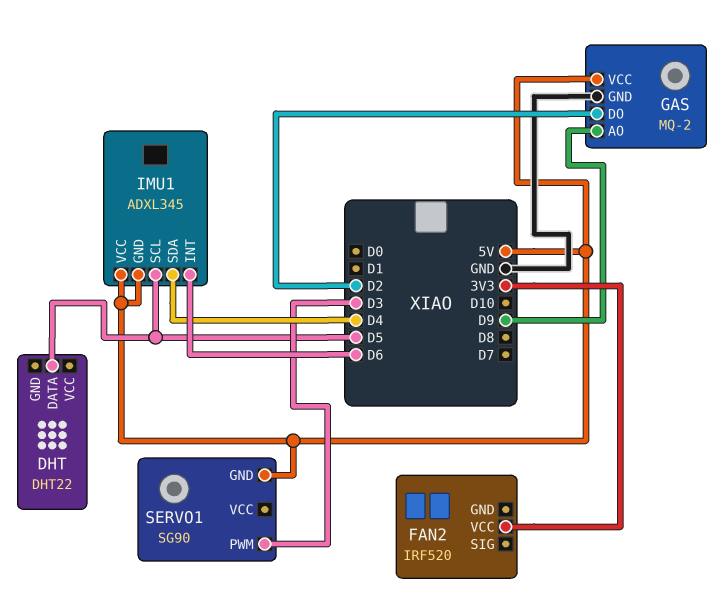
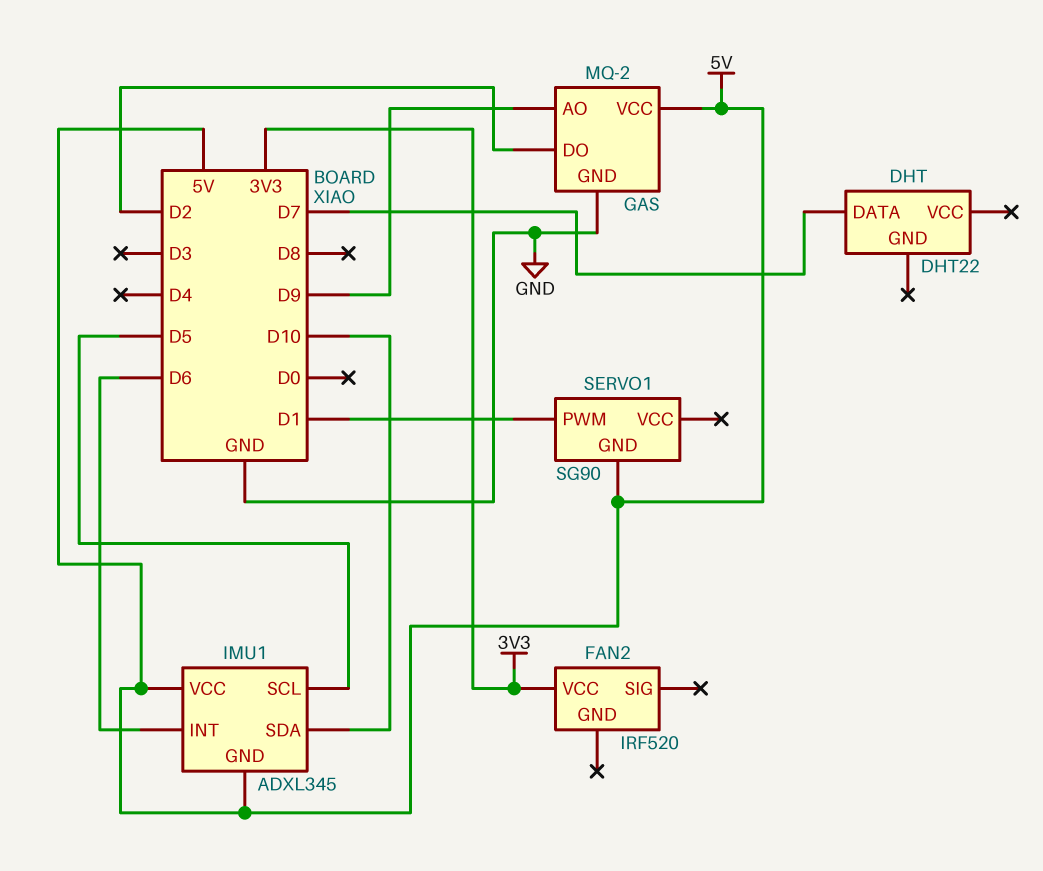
DHT pin DATA: D5 -> D7
IMU1 pin SDA: D4 -> D10
SERVO1 pin PWM: D3 -> D1

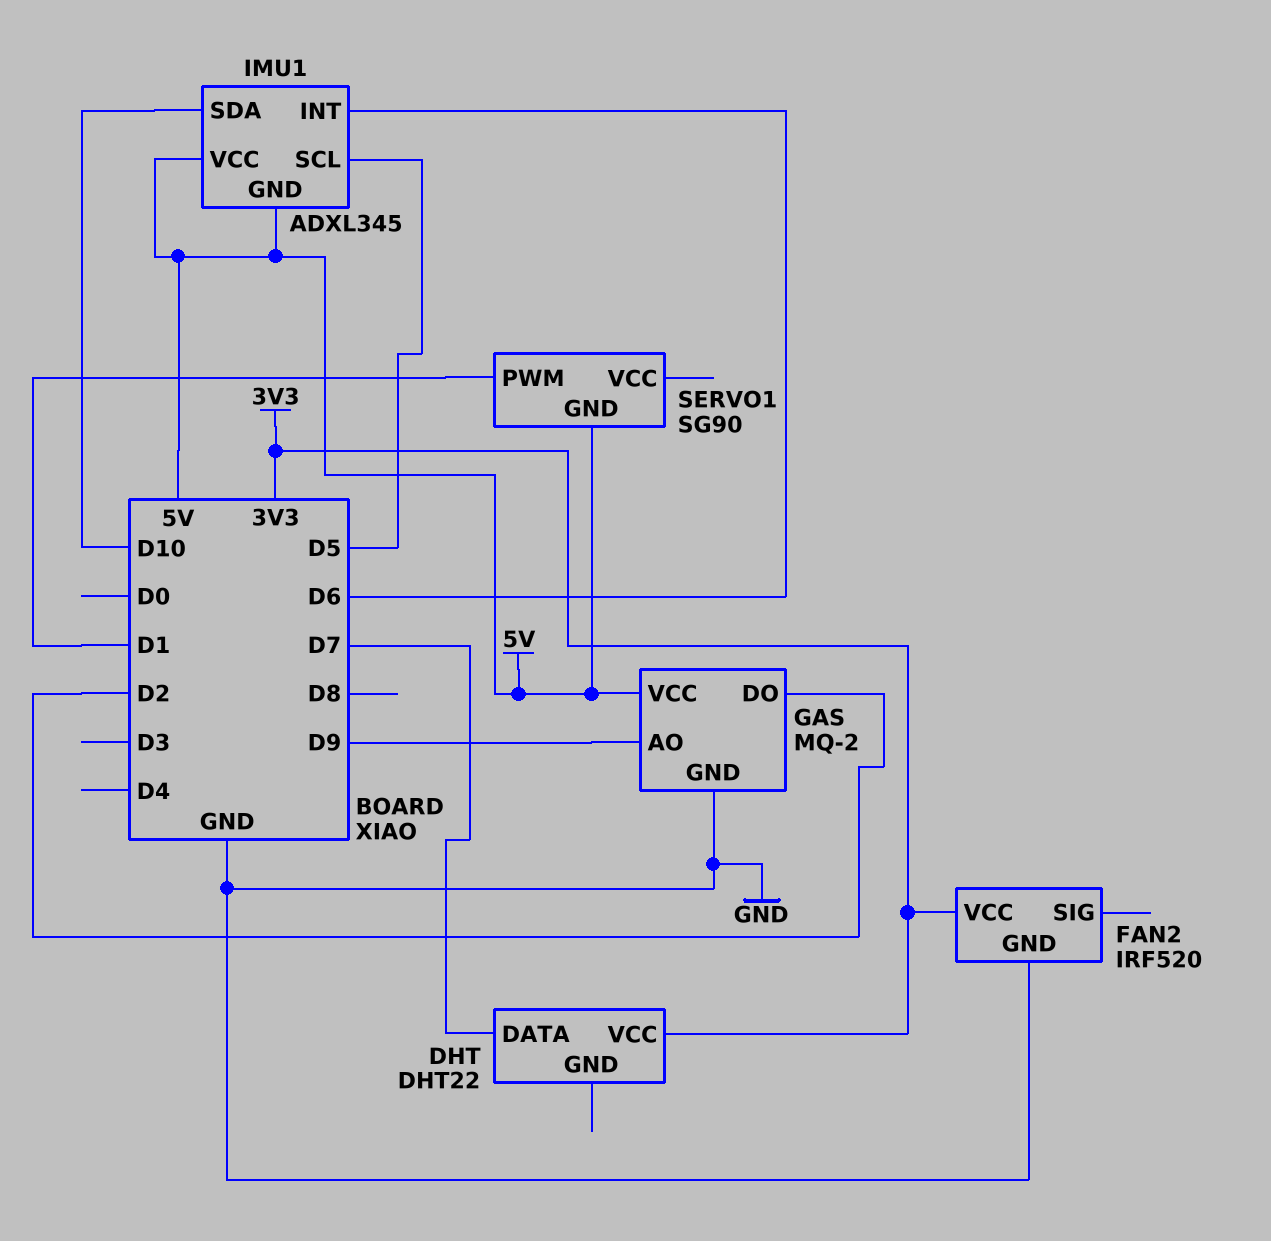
DHT pin VCC: none -> 3V3
FAN2 pin GND: none -> GND

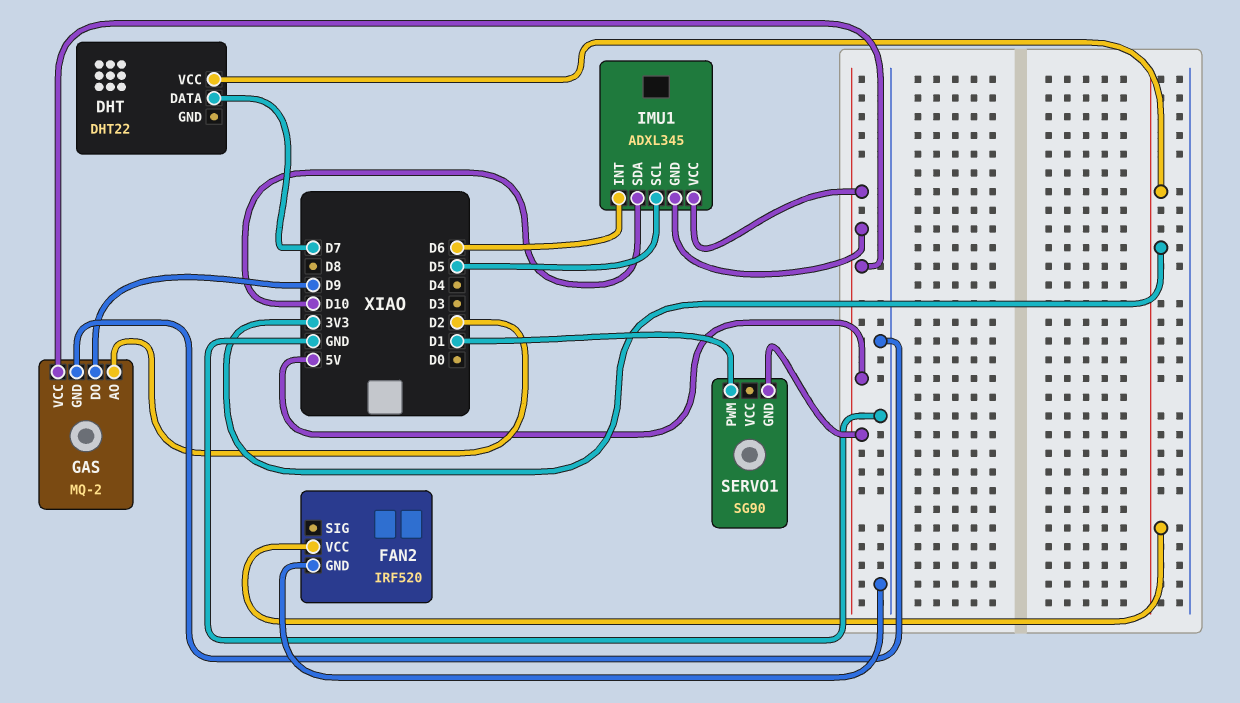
GAS pin AO: D9 -> D2
GAS pin DO: D2 -> D9

